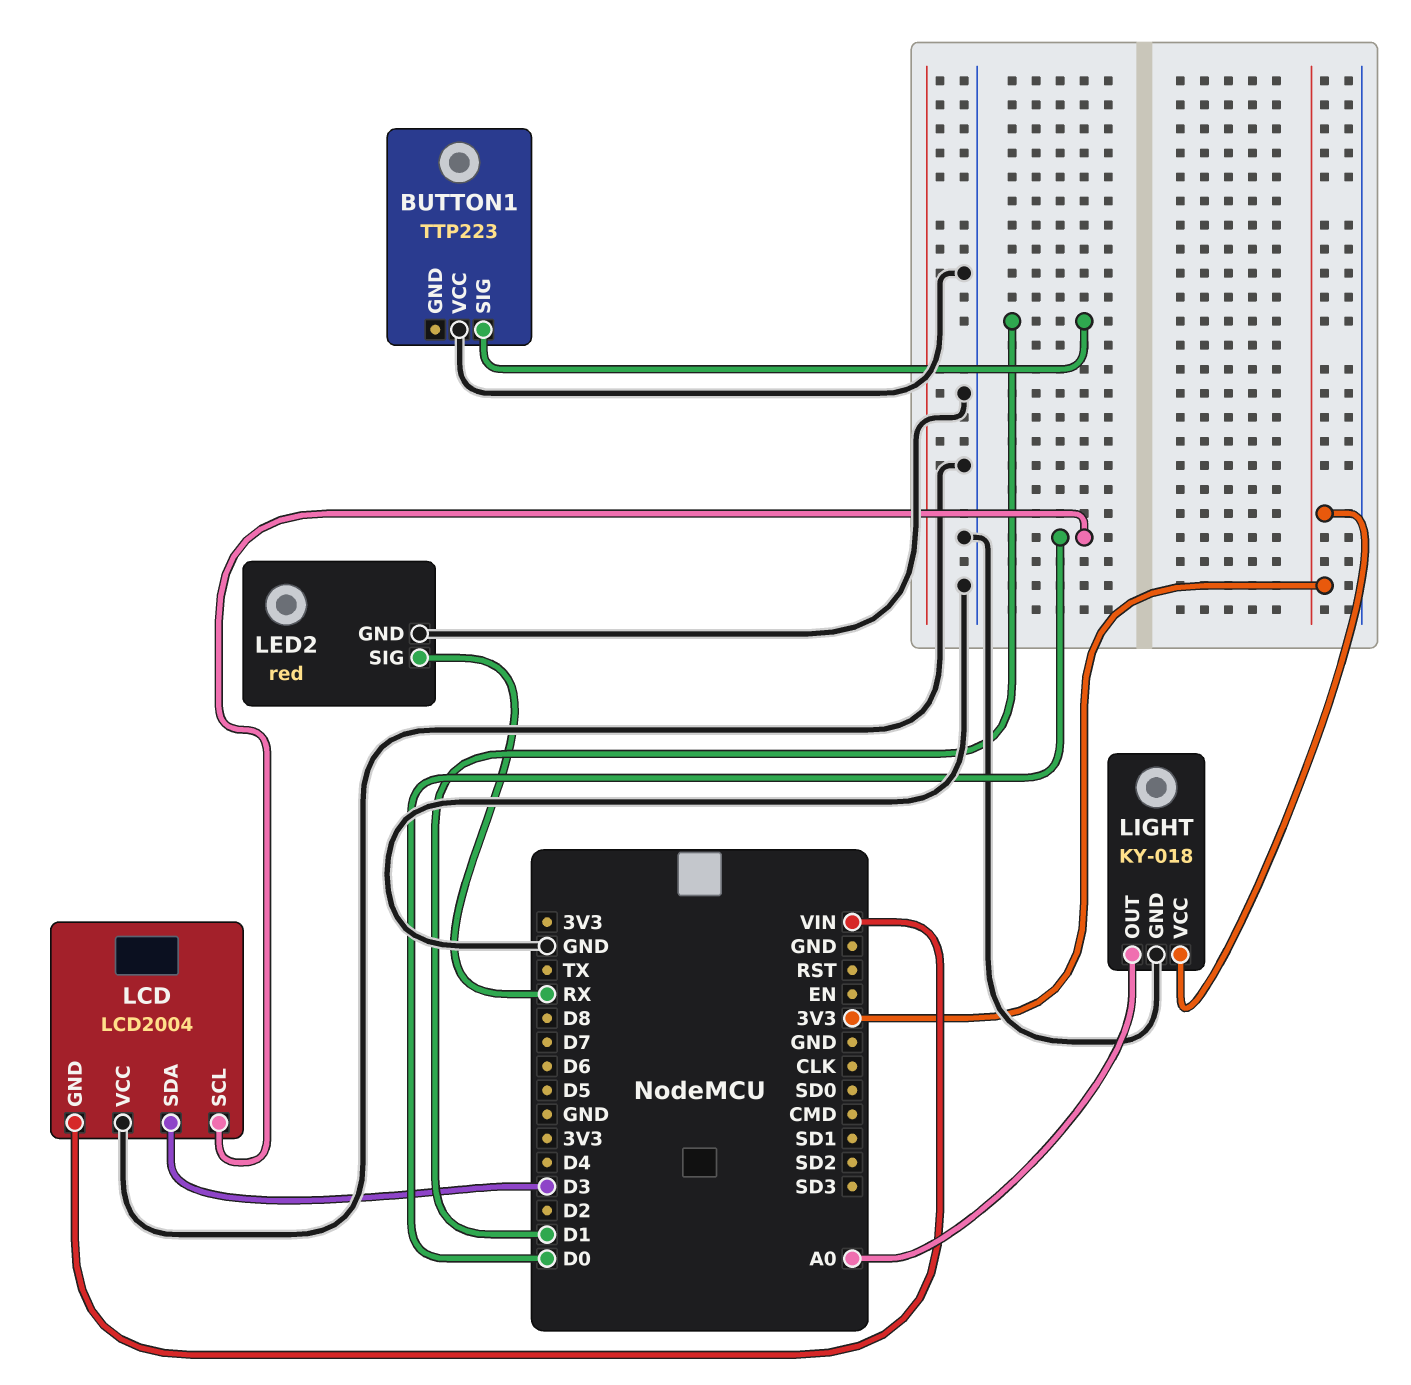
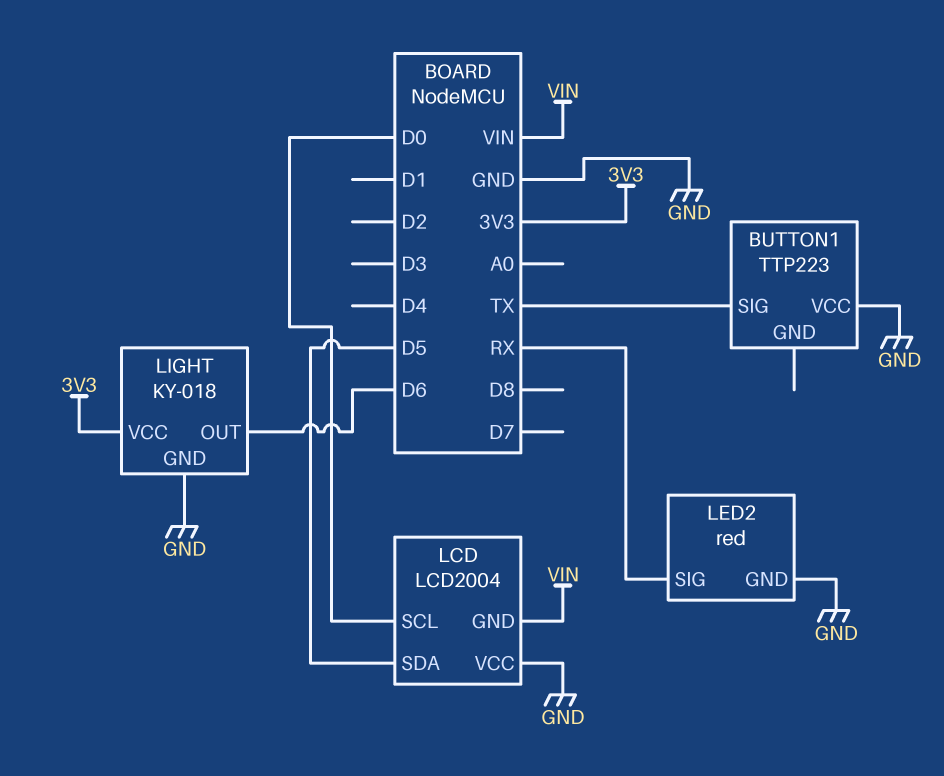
BUTTON1 pin SIG: D1 -> TX
LCD pin SDA: D3 -> D5
LIGHT pin OUT: A0 -> D6

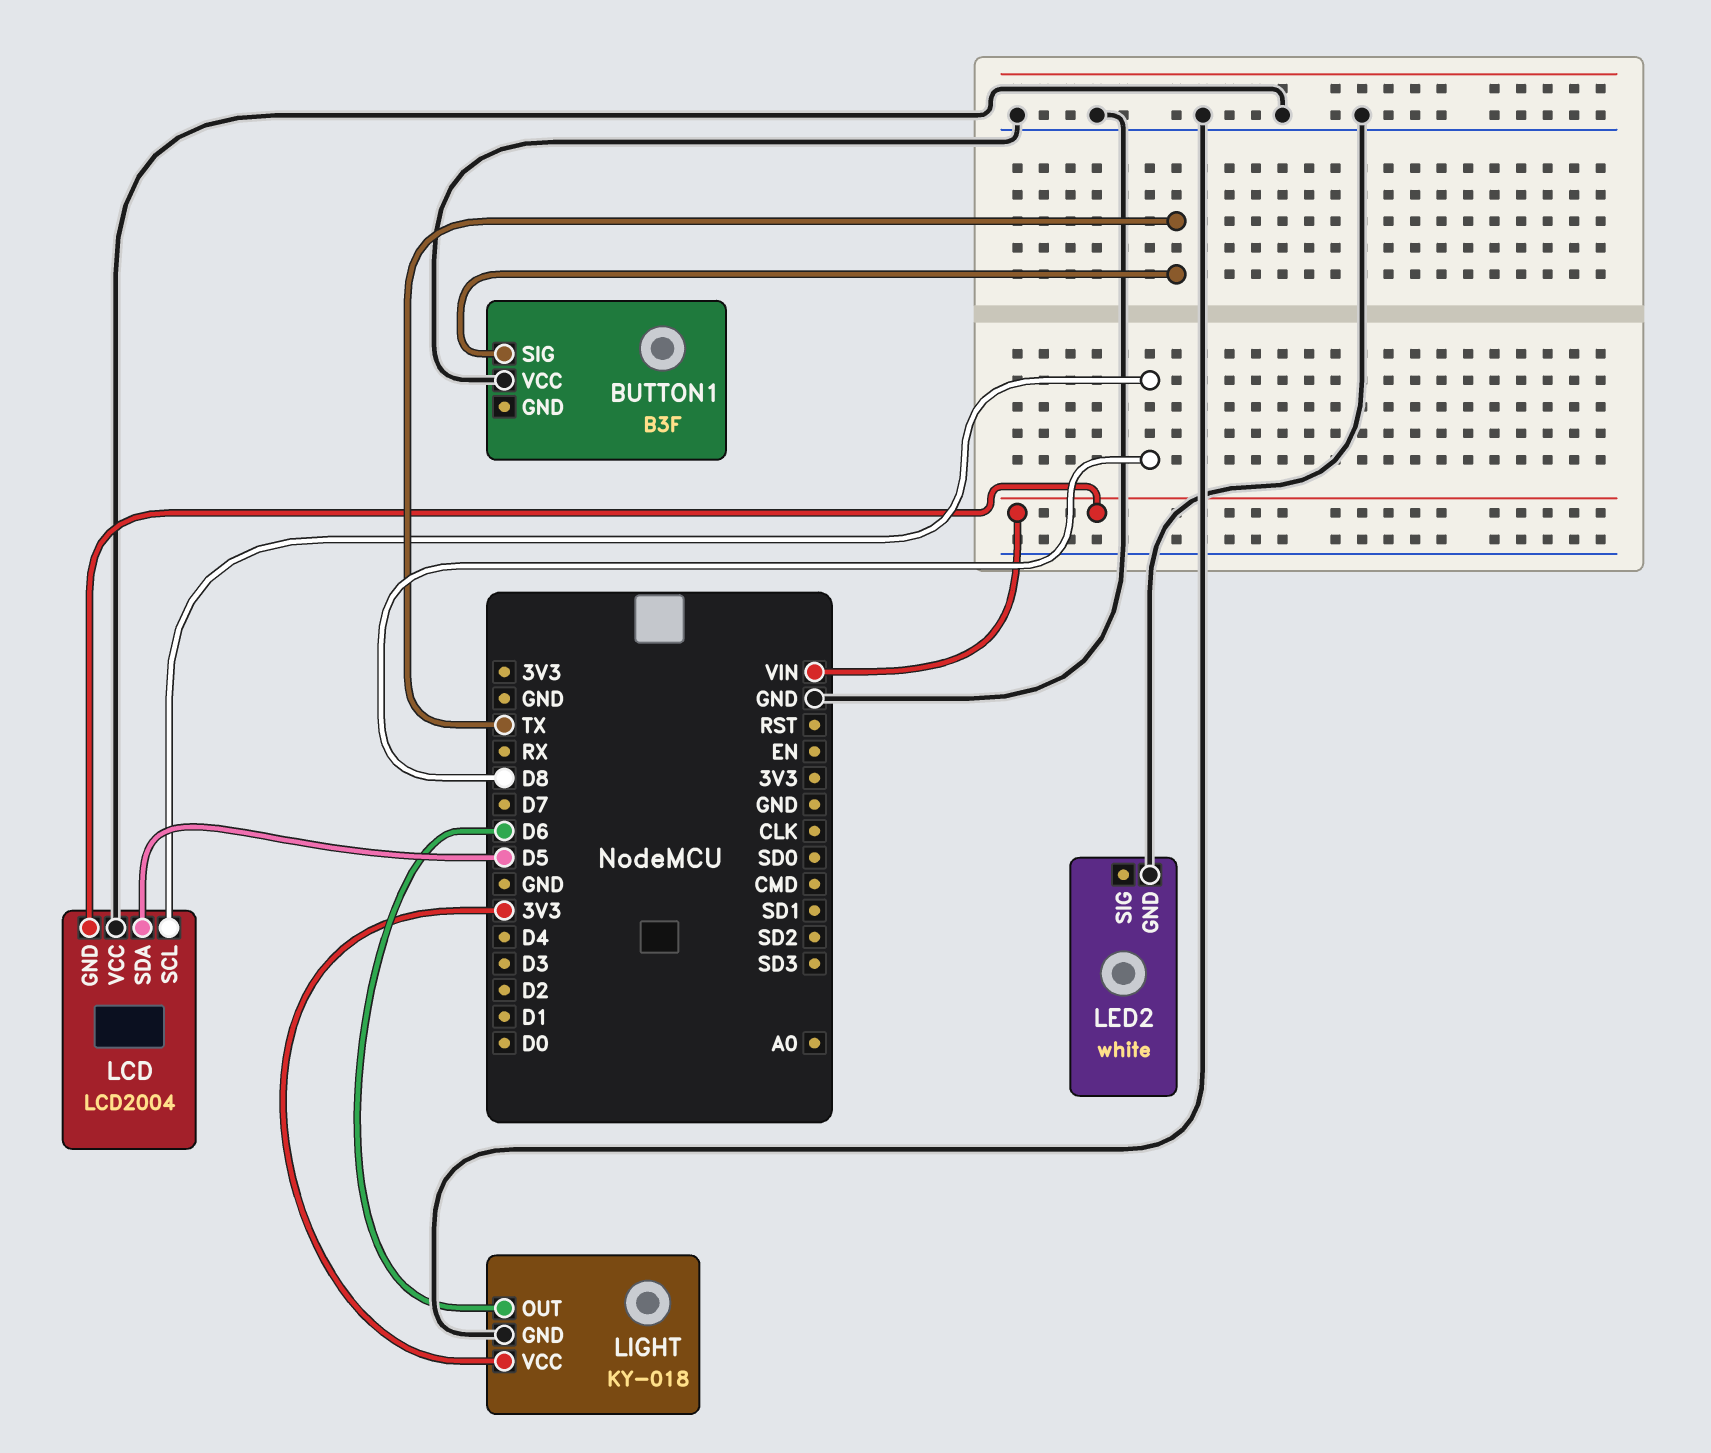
BUTTON1: TTP223 -> B3F
LCD pin SCL: D0 -> D8
LED2: red -> white
LED2 pin SIG: RX -> none

